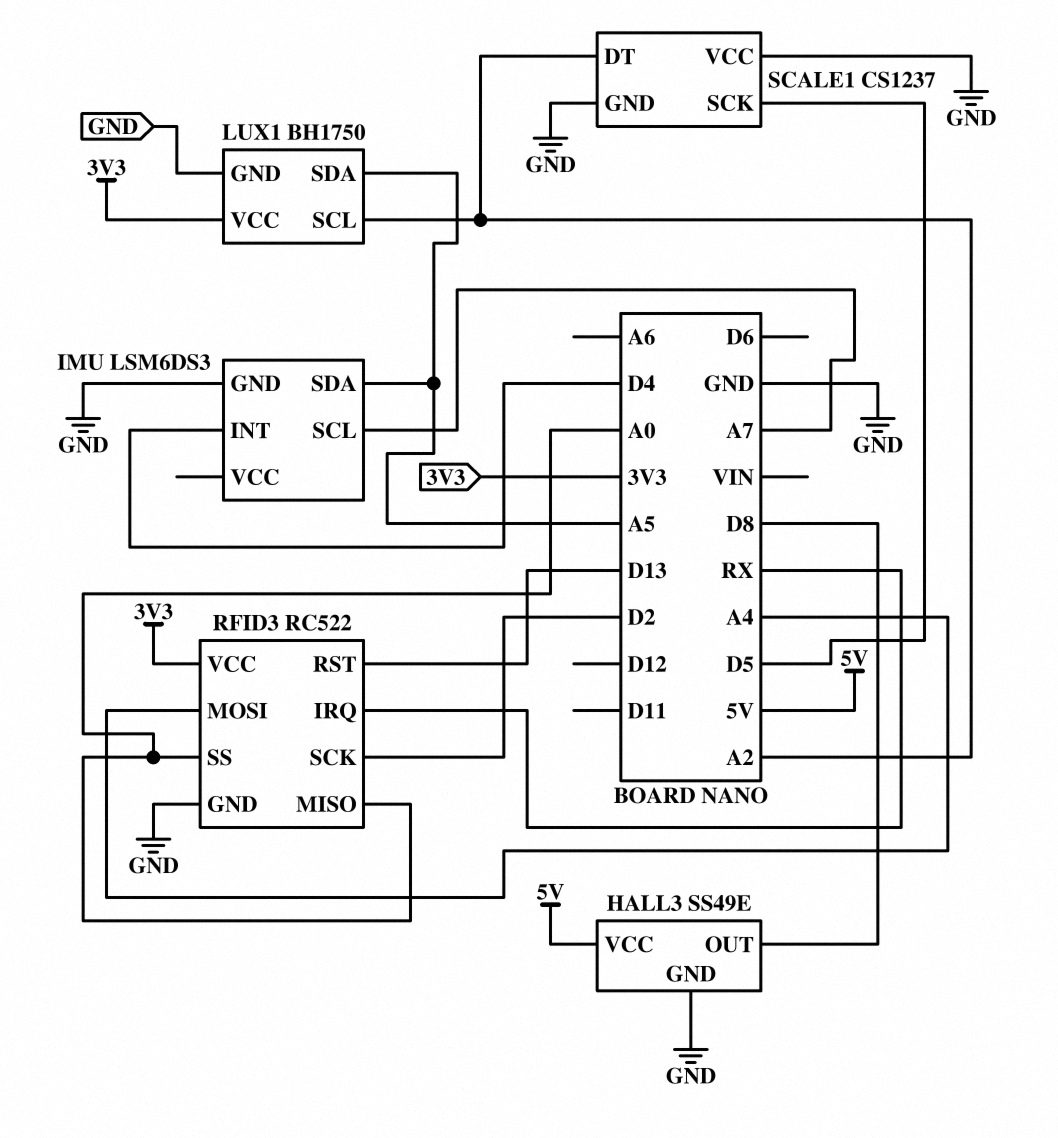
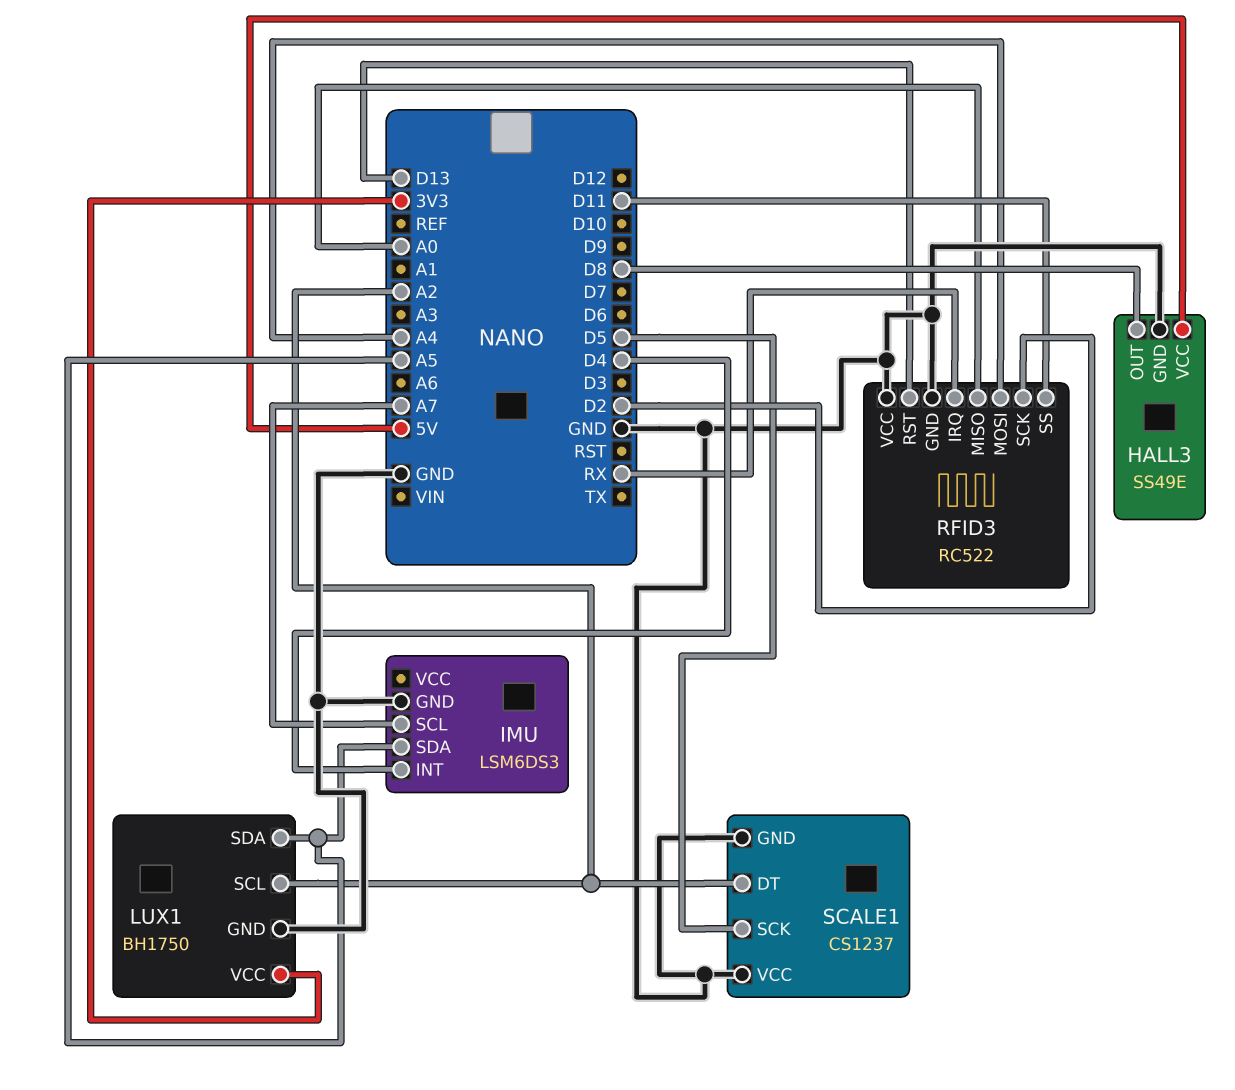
RFID3 pin SS: A0 -> D11
RFID3 pin VCC: 3V3 -> GND

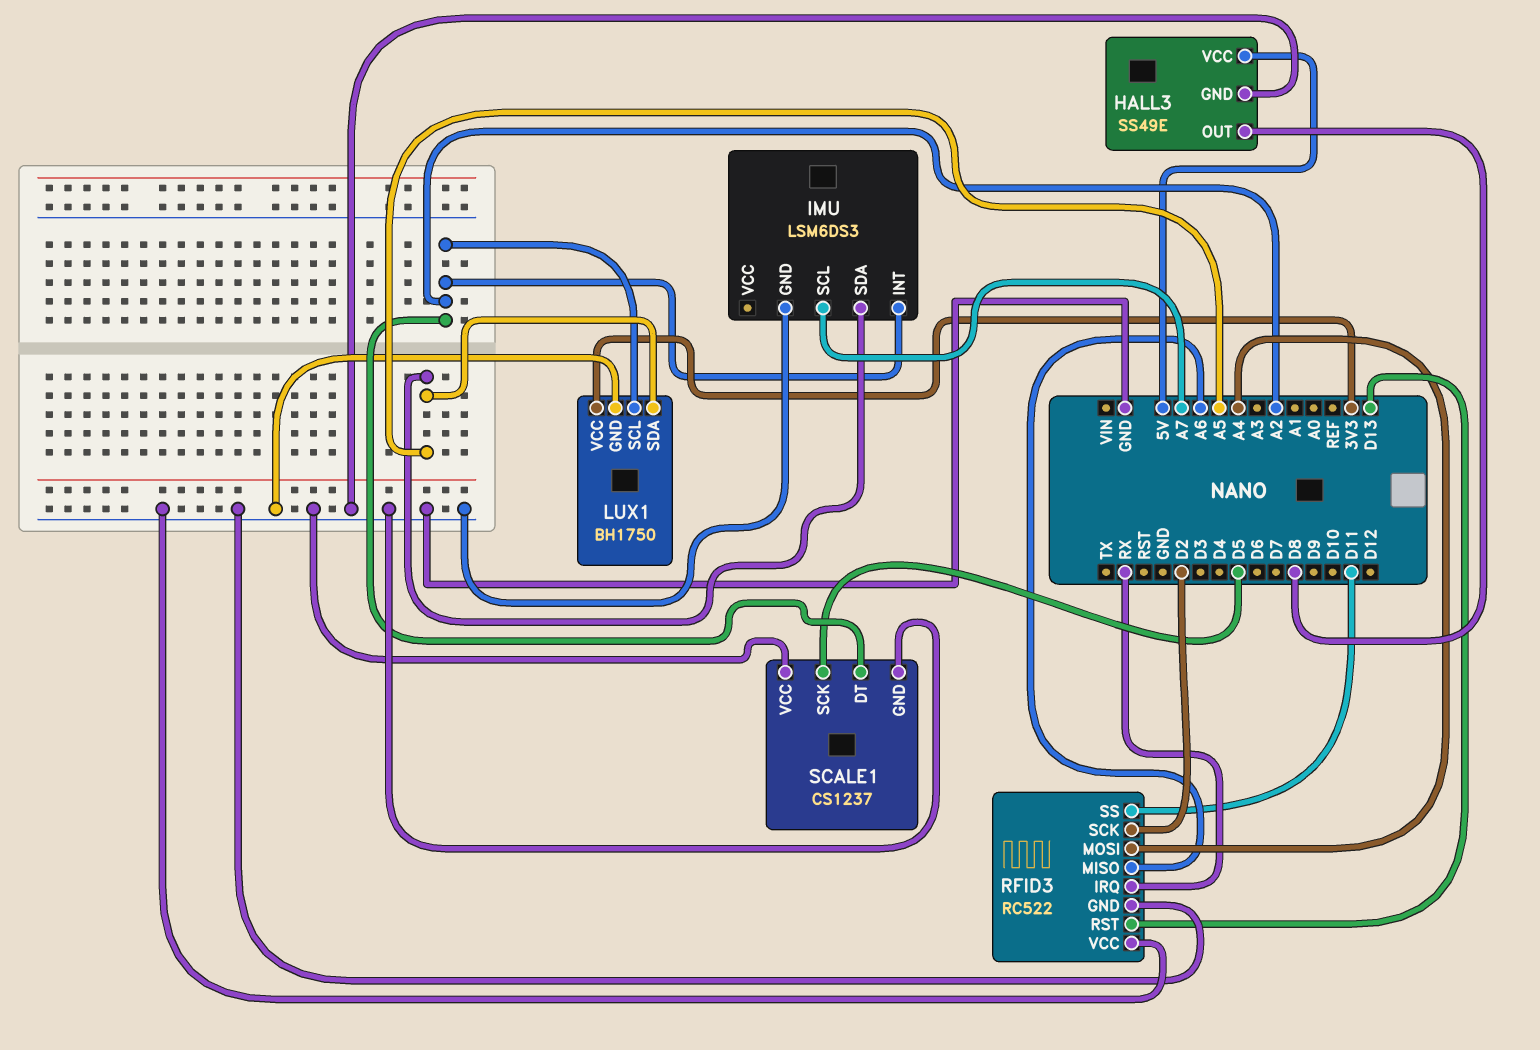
IMU pin INT: D4 -> A2
RFID3 pin MISO: A0 -> A6

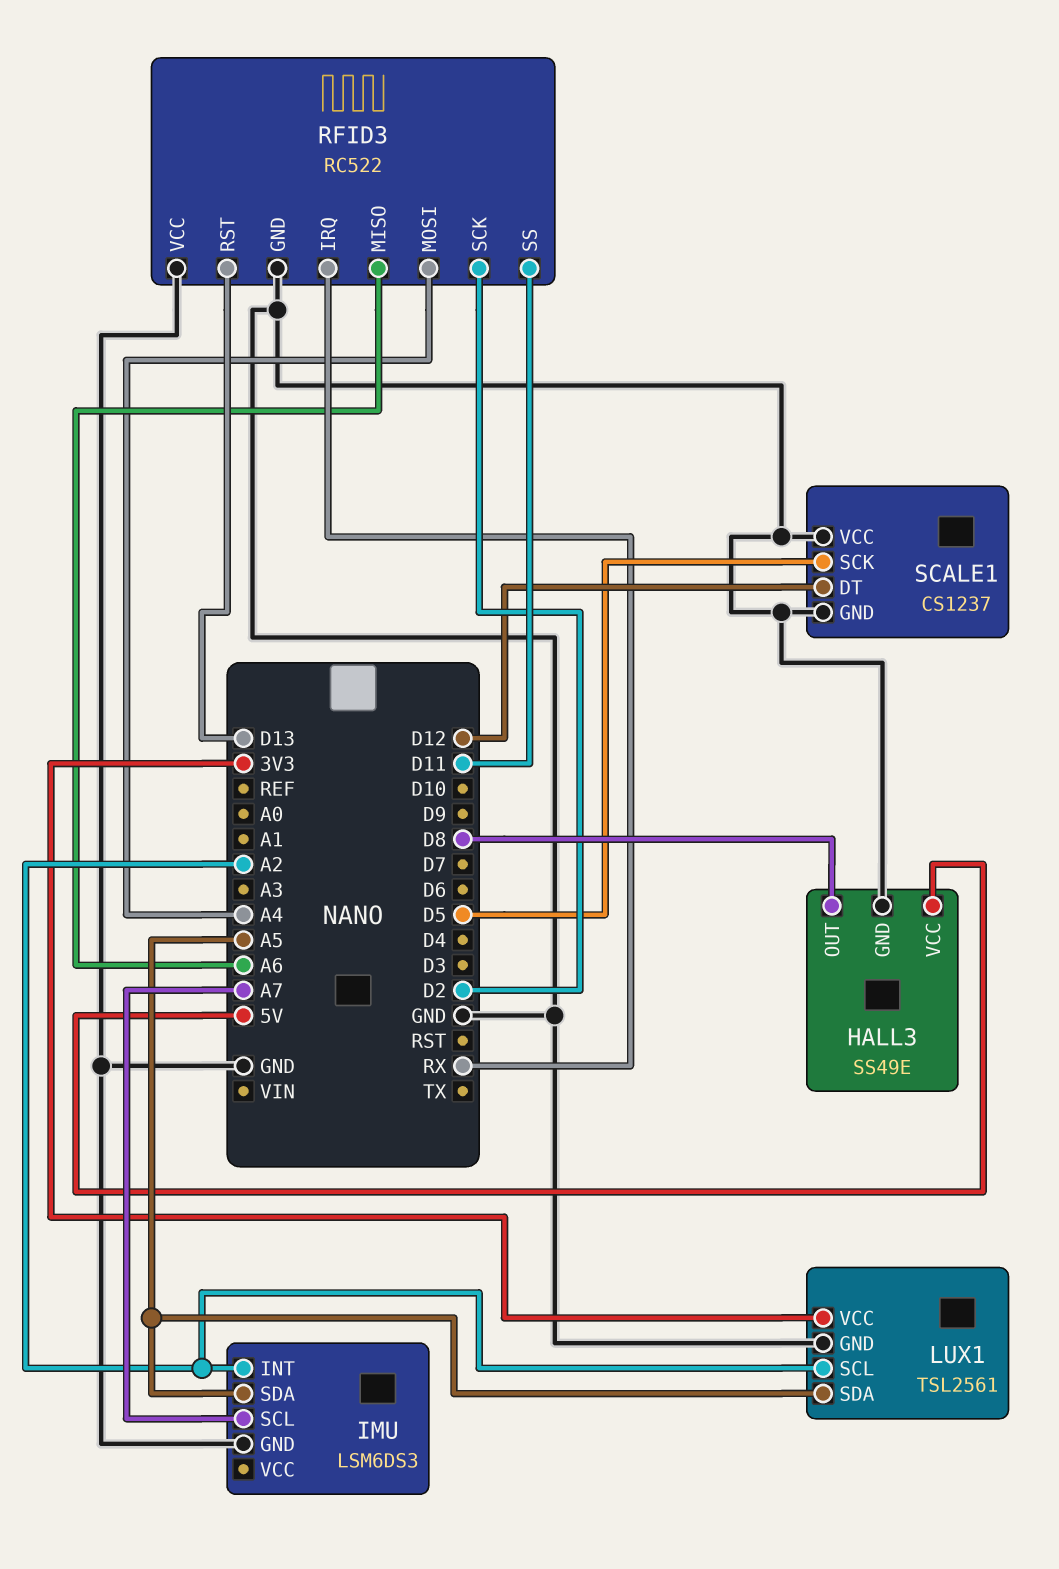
LUX1: BH1750 -> TSL2561
SCALE1 pin DT: A2 -> D12

